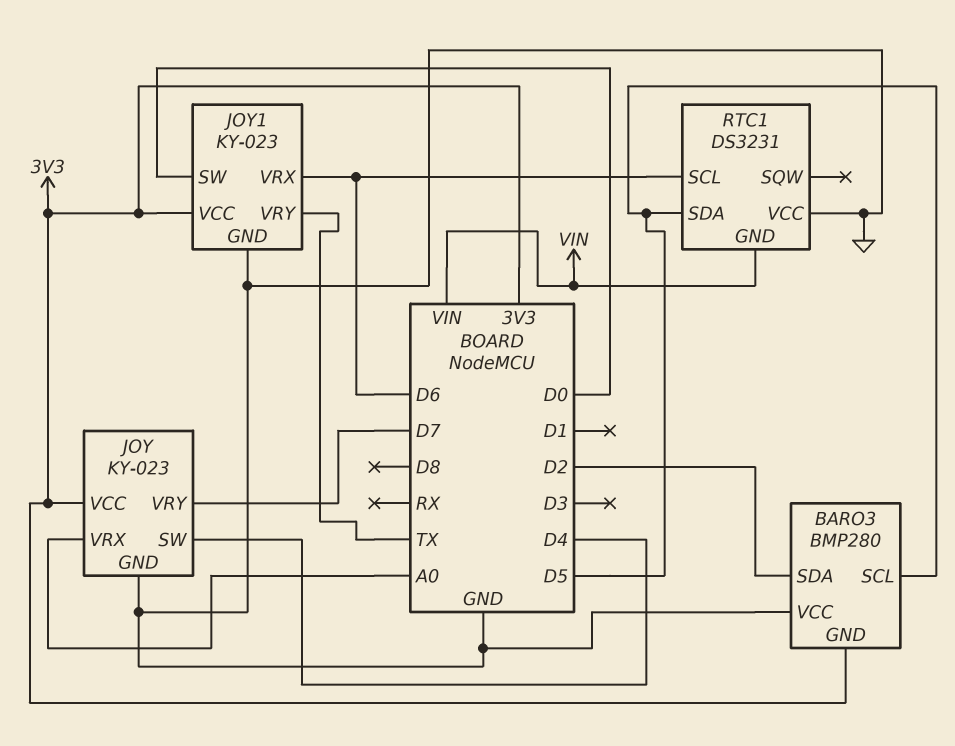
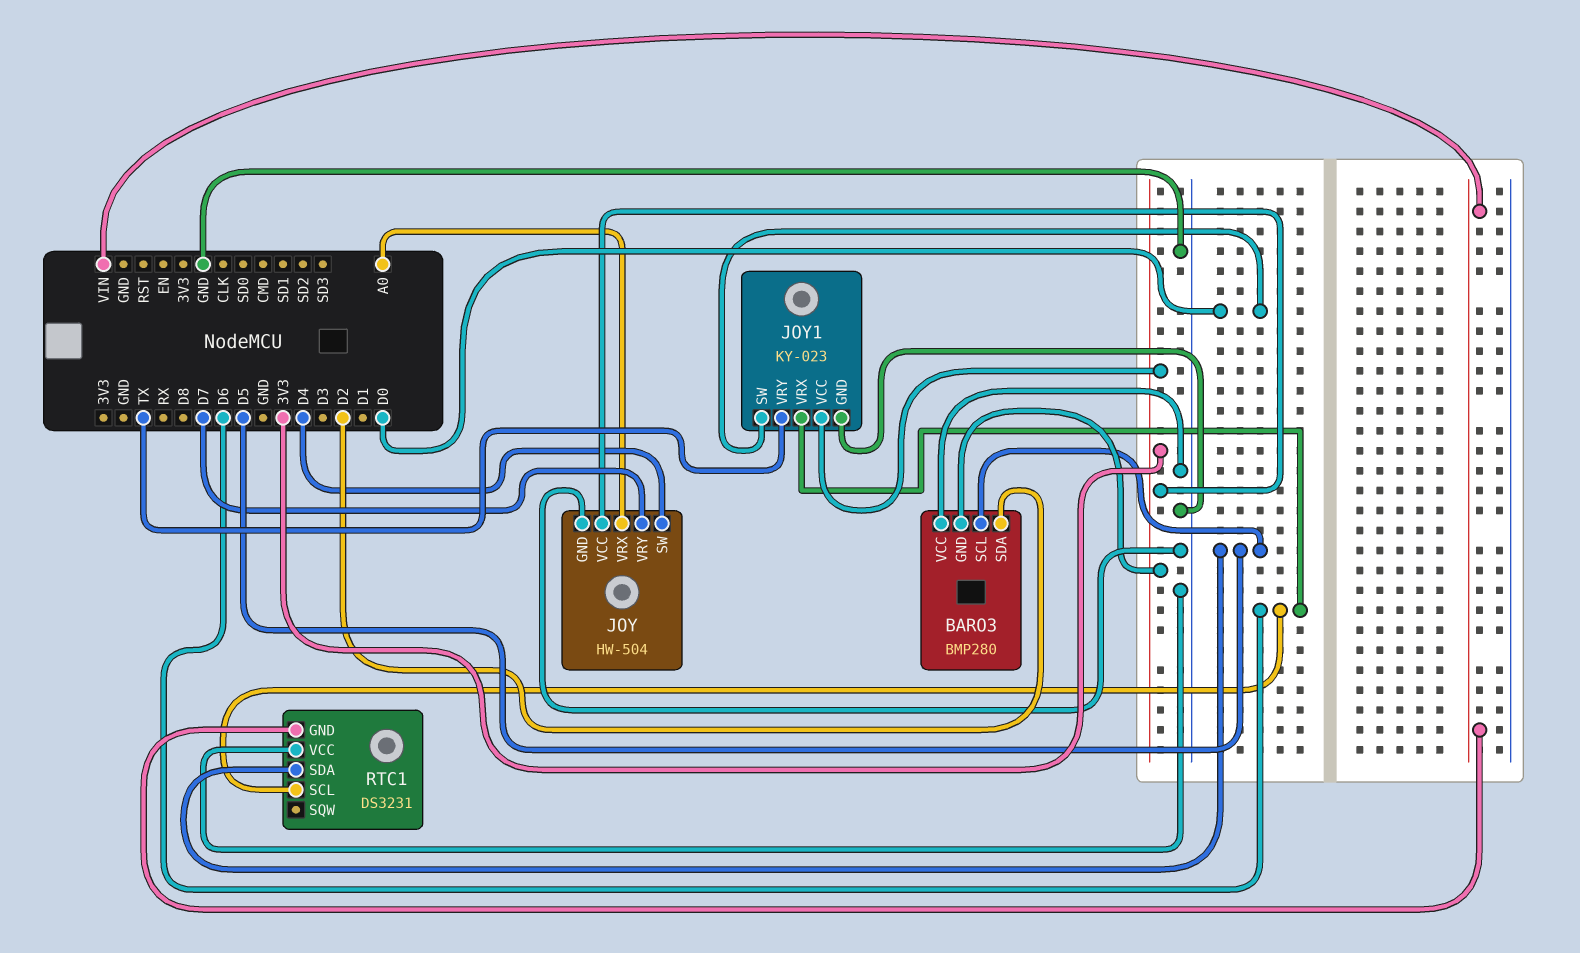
JOY: KY-023 -> HW-504

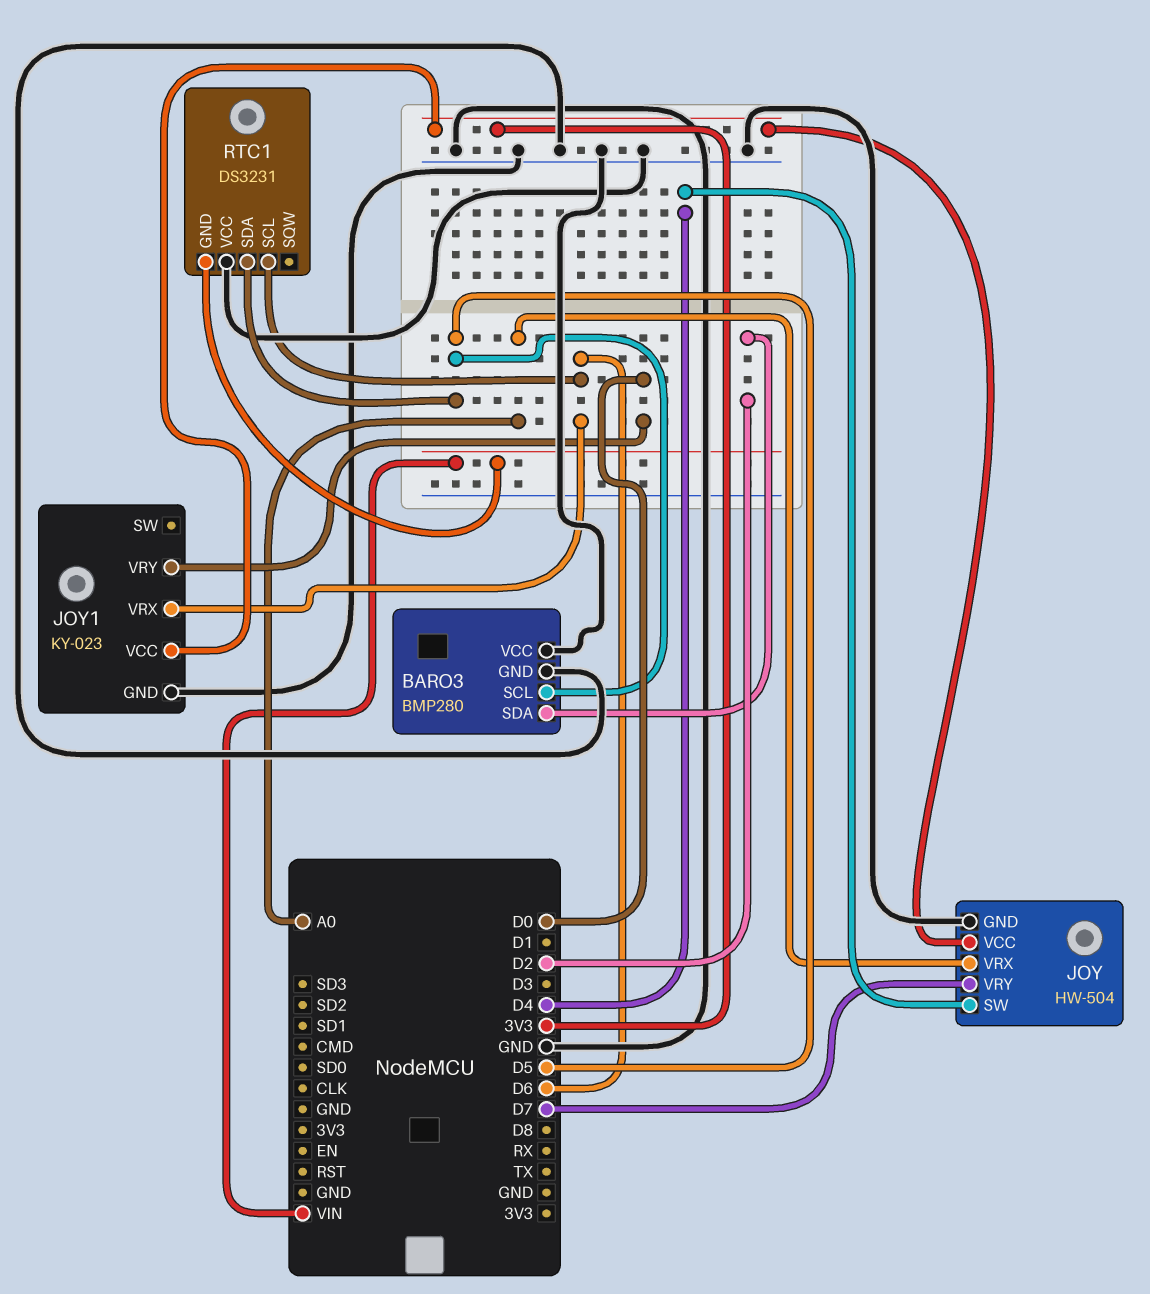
BARO3 pin GND: 3V3 -> GND
JOY1 pin SW: D0 -> none
JOY1 pin VRY: TX -> D0

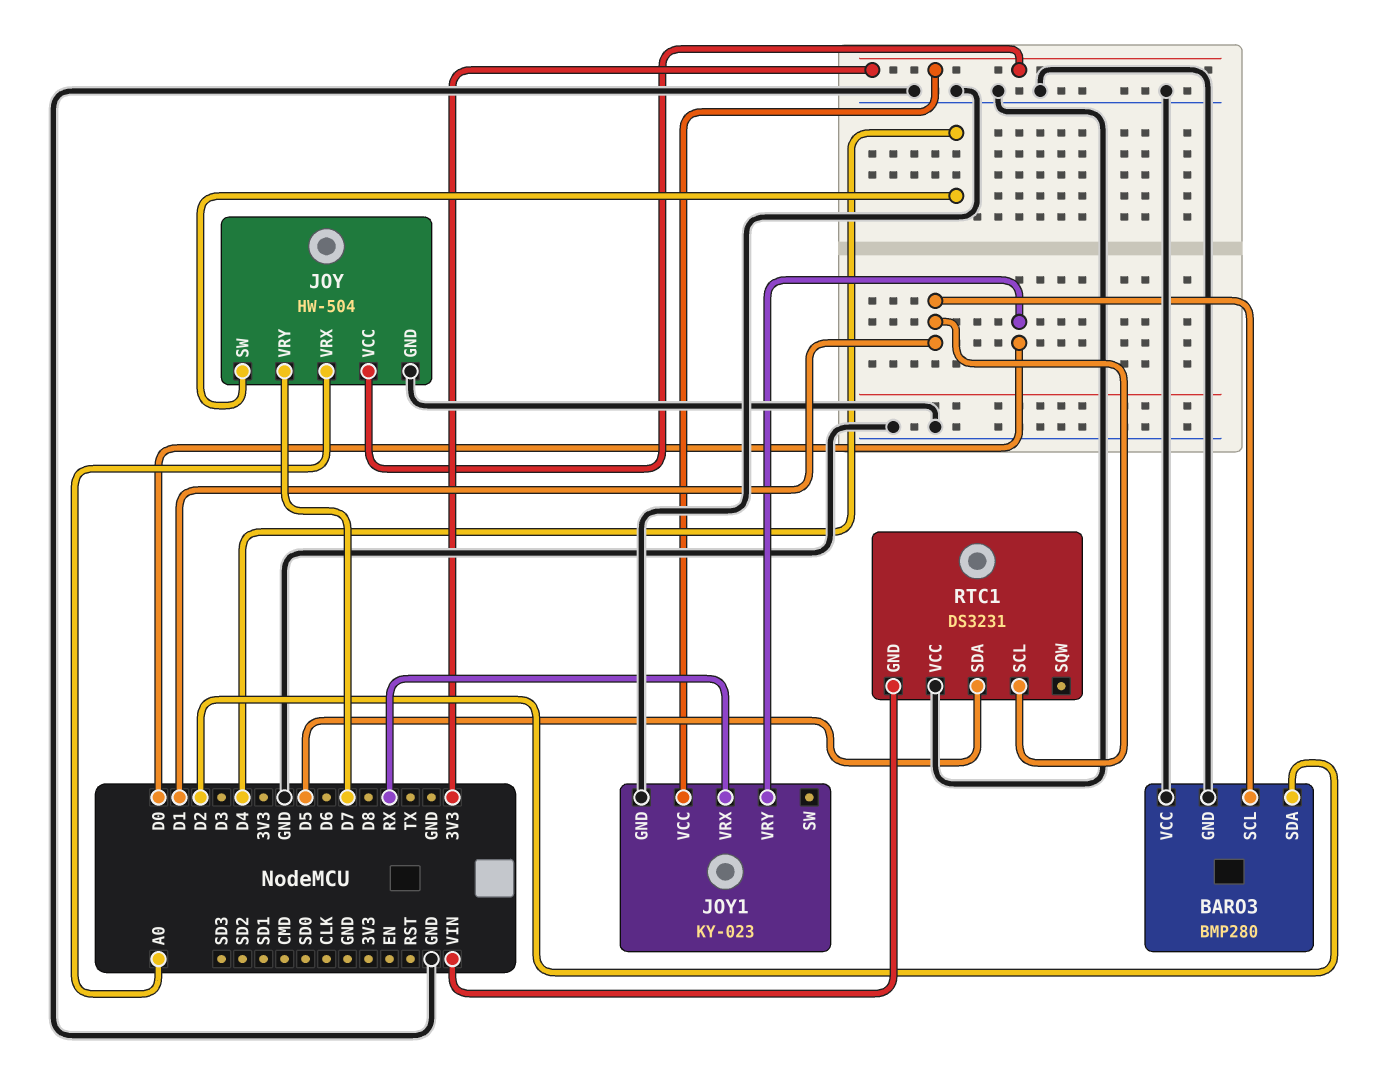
BARO3 pin SCL: D5 -> D1
JOY1 pin VRX: D6 -> RX
RTC1 pin SCL: D6 -> D1

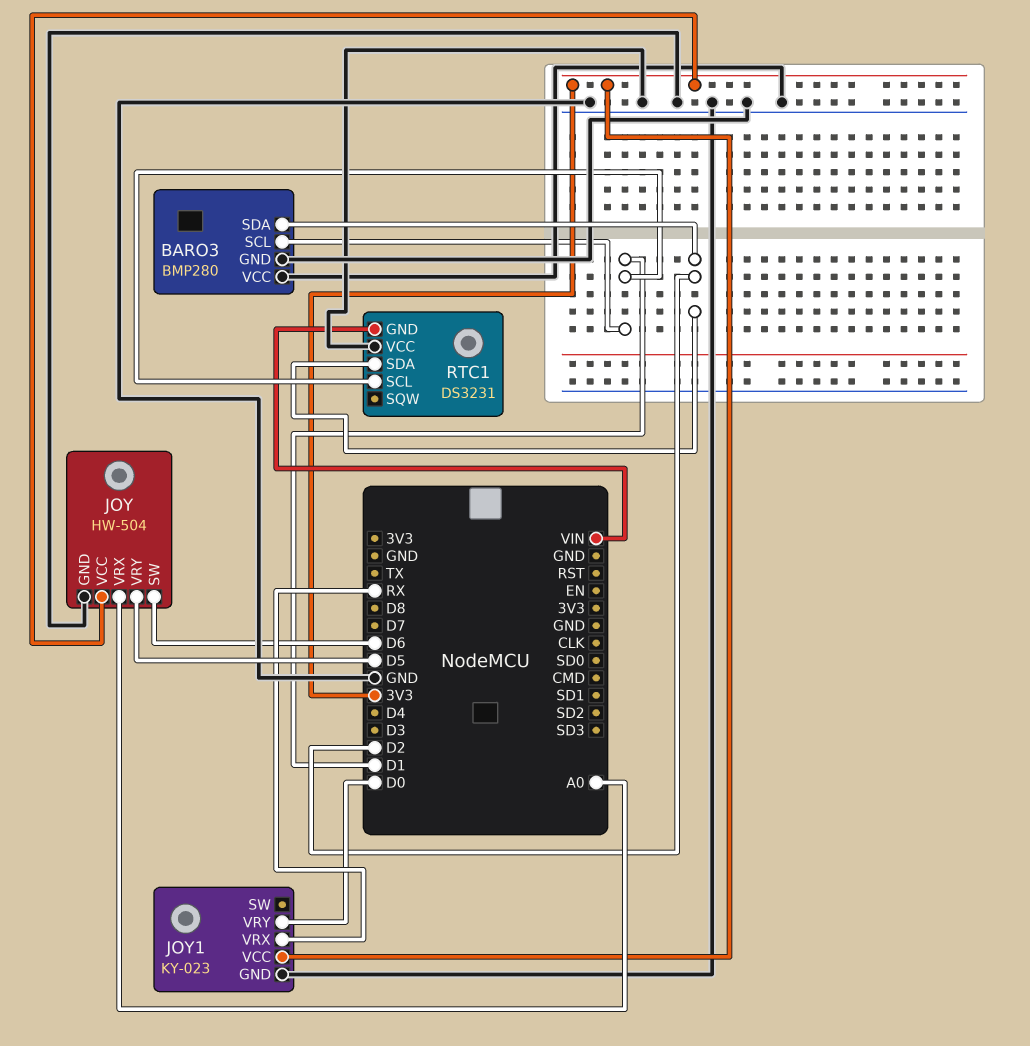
JOY pin SW: D4 -> D6
JOY pin VRY: D7 -> D5
RTC1 pin SDA: D5 -> D2

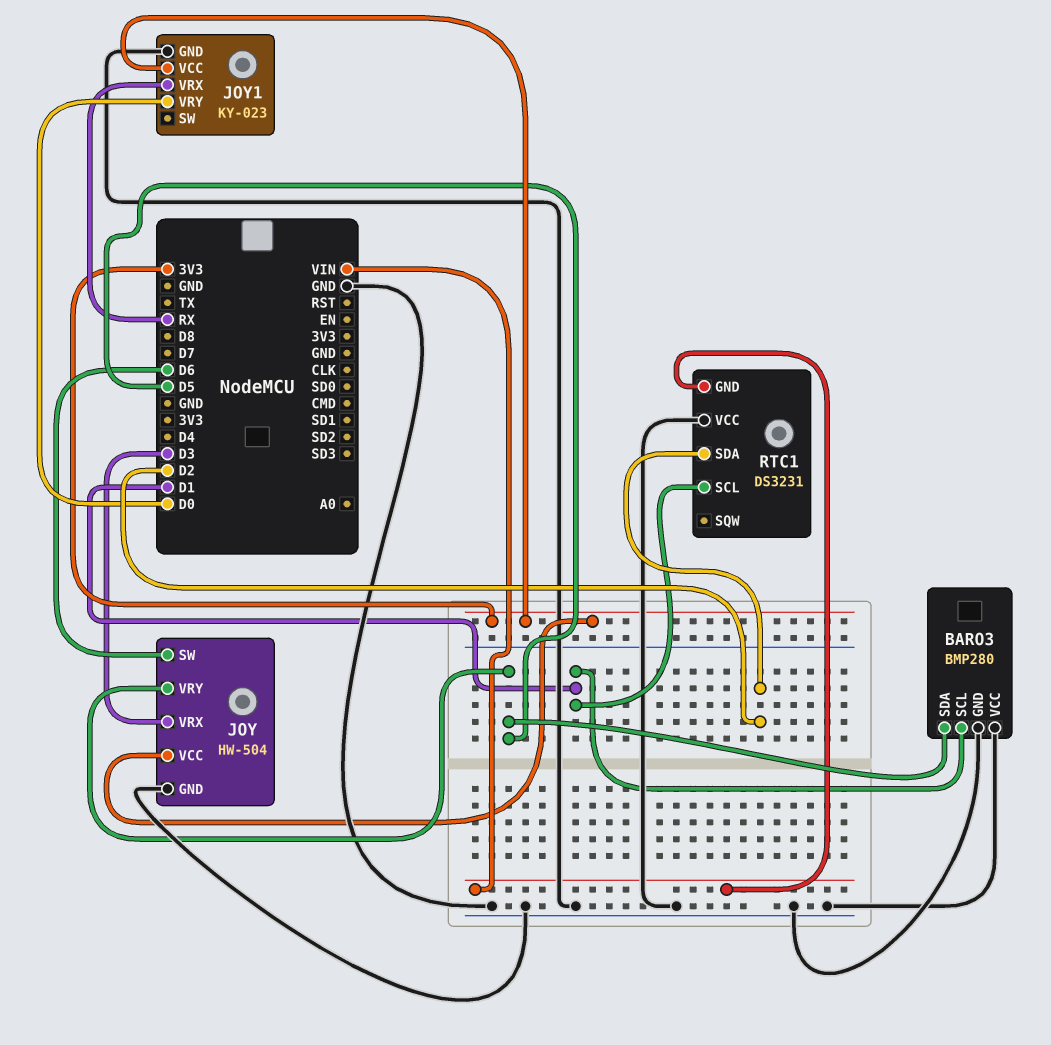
BARO3 pin SDA: D2 -> D5
JOY pin VRX: A0 -> D3

